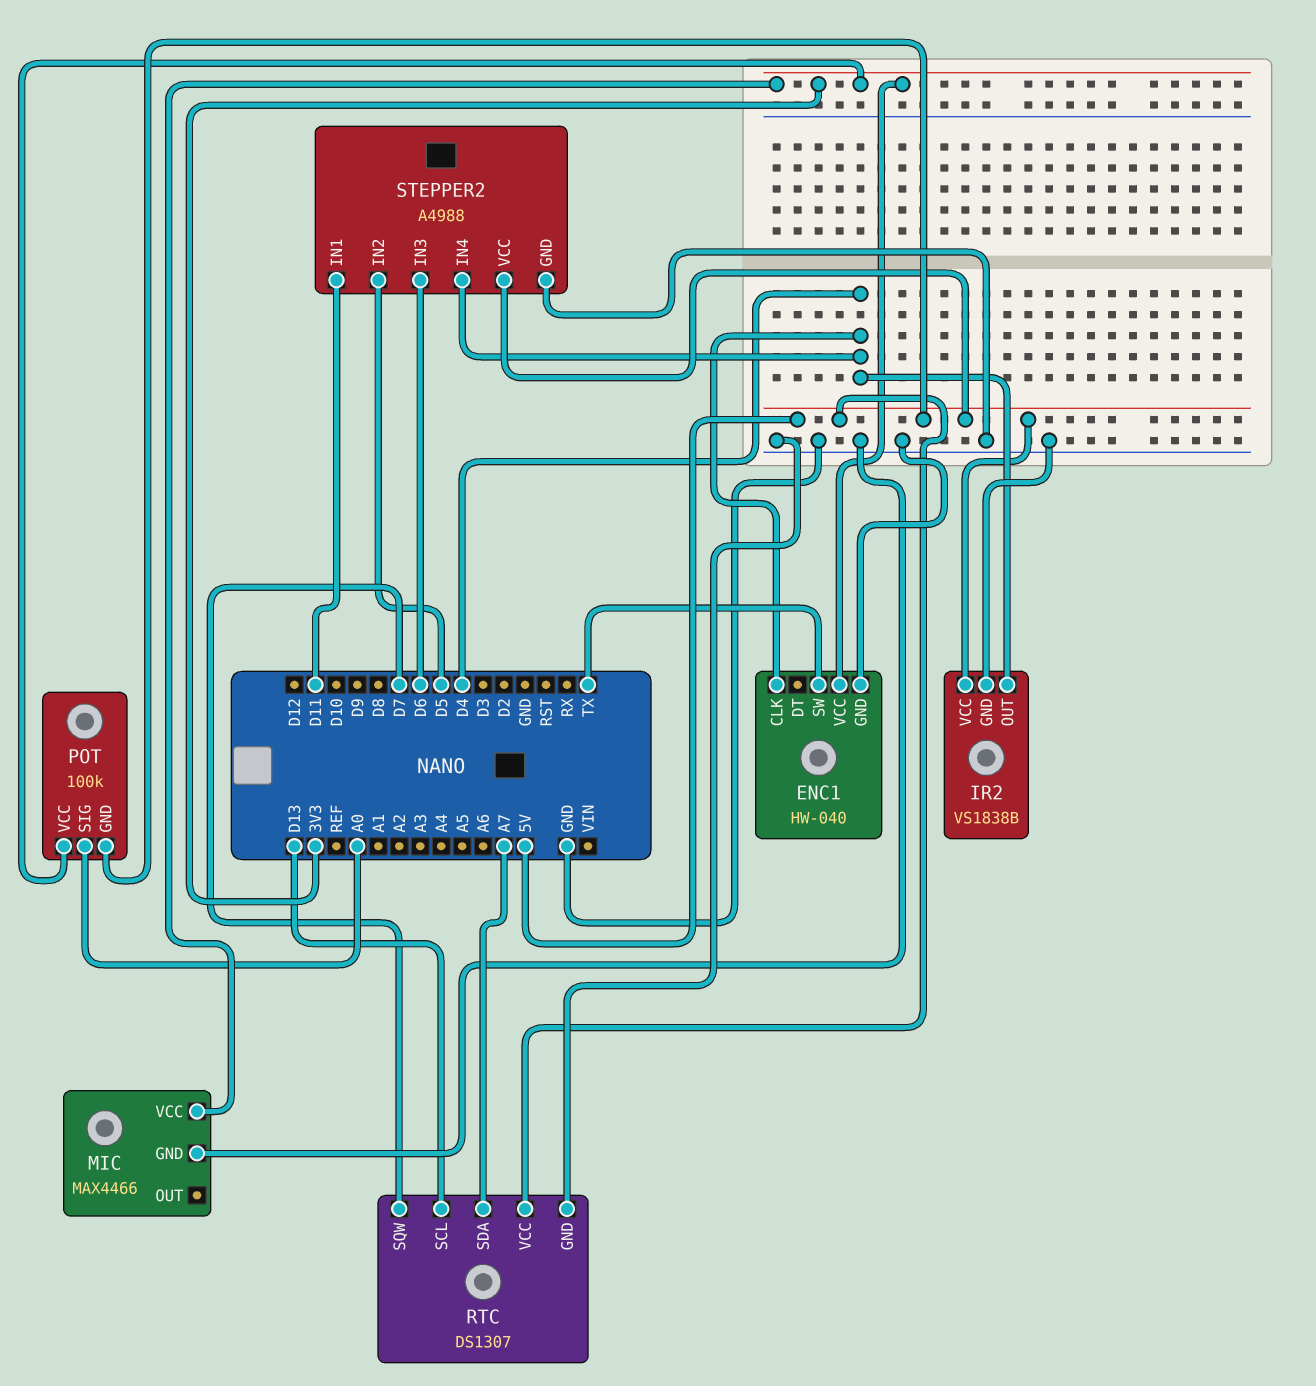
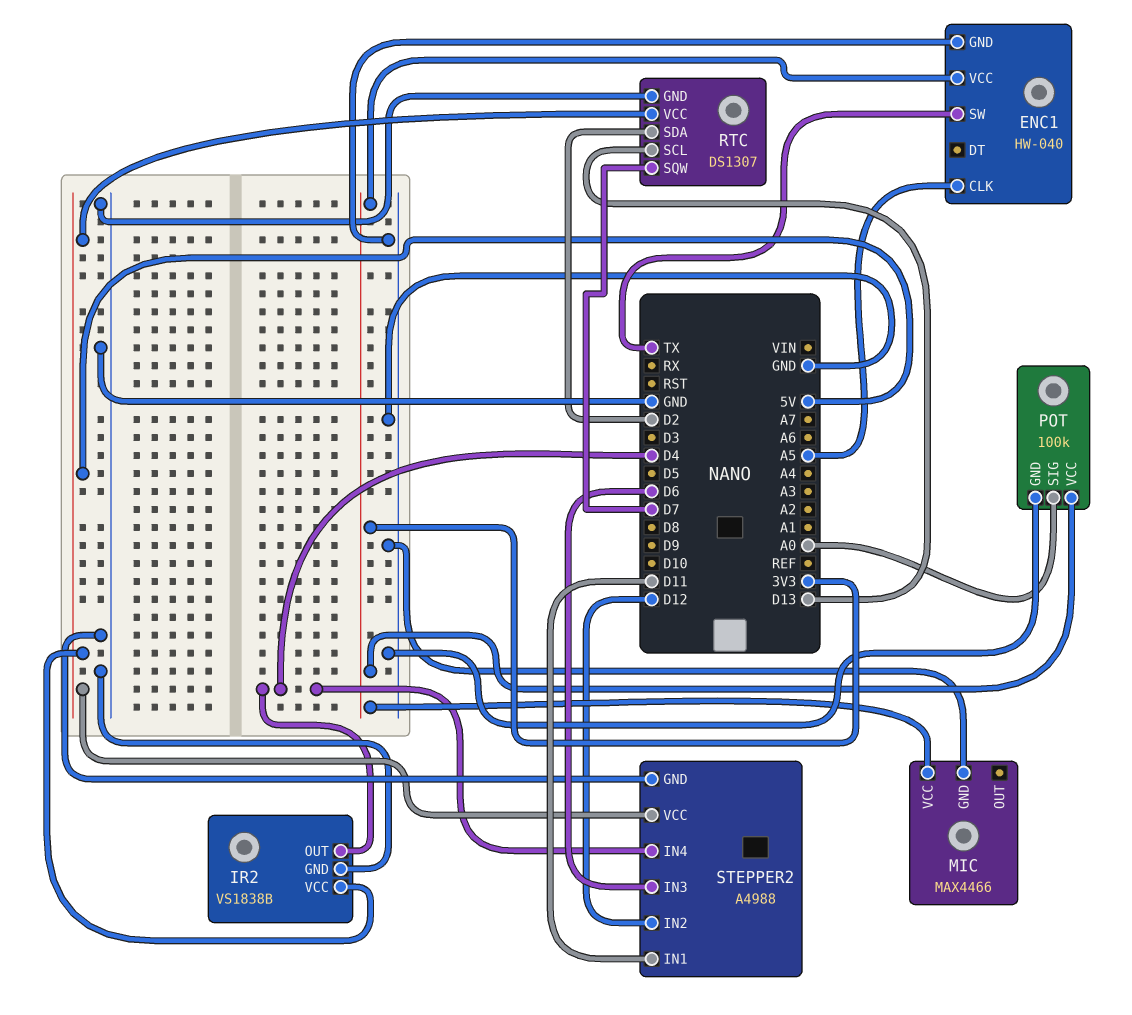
ENC1 pin CLK: D4 -> A5
POT pin GND: 5V -> GND
RTC pin SDA: A7 -> D2
STEPPER2 pin IN2: D5 -> D12

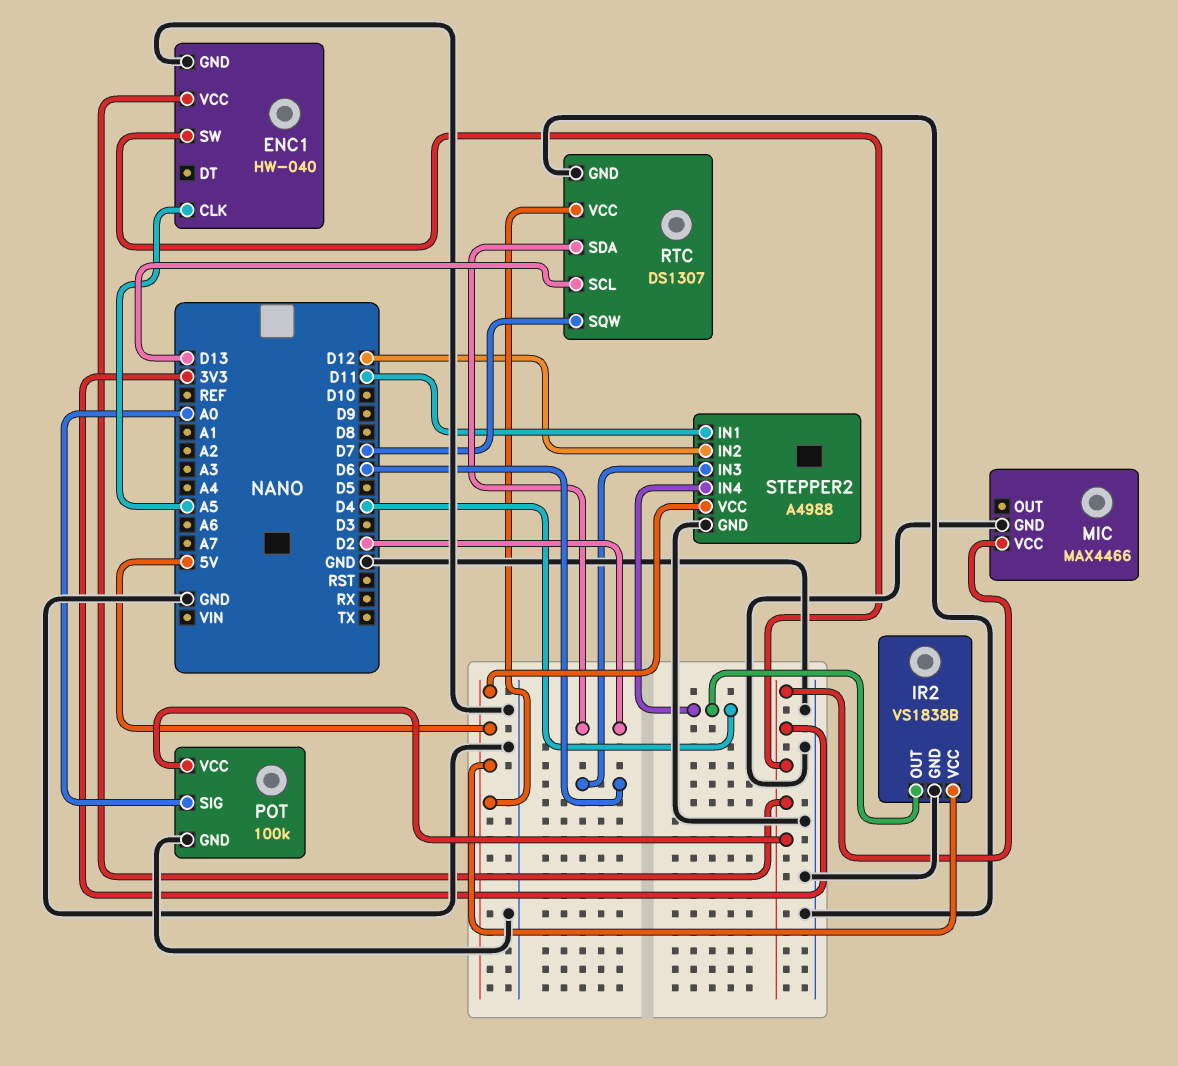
ENC1 pin SW: TX -> 3V3

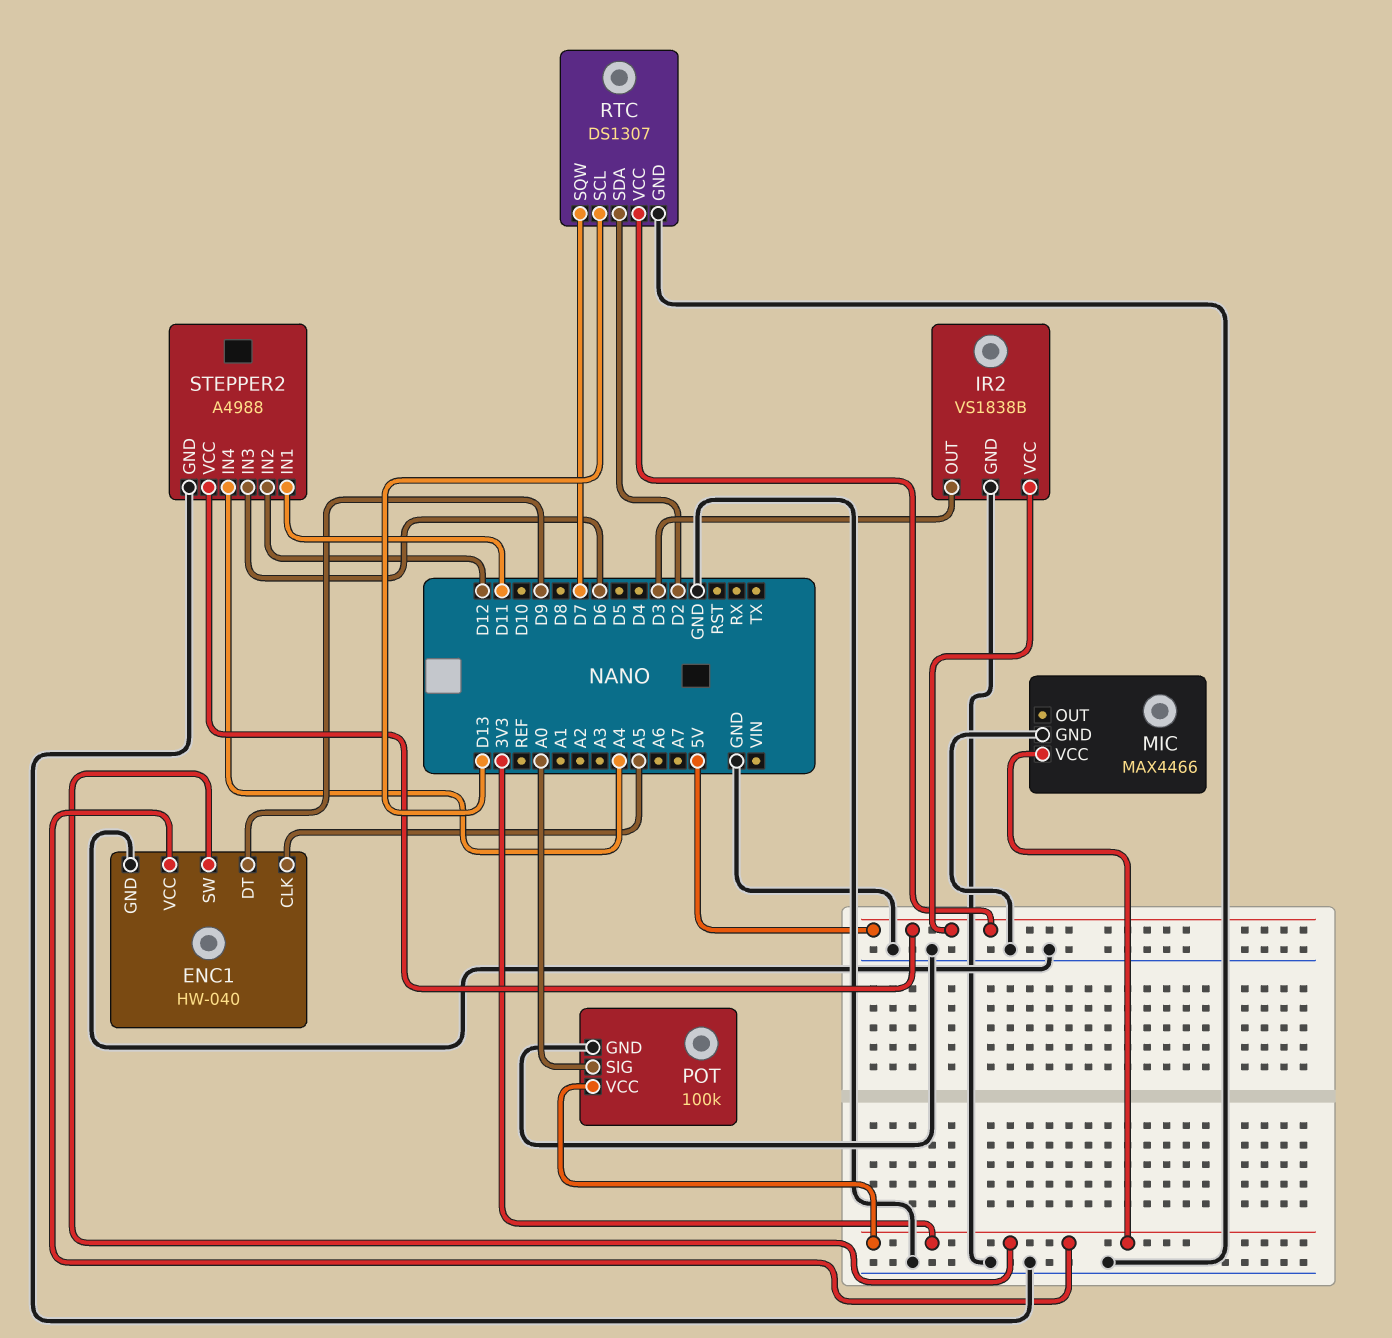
ENC1 pin DT: none -> D9
IR2 pin OUT: D4 -> D3
STEPPER2 pin IN4: D4 -> A4

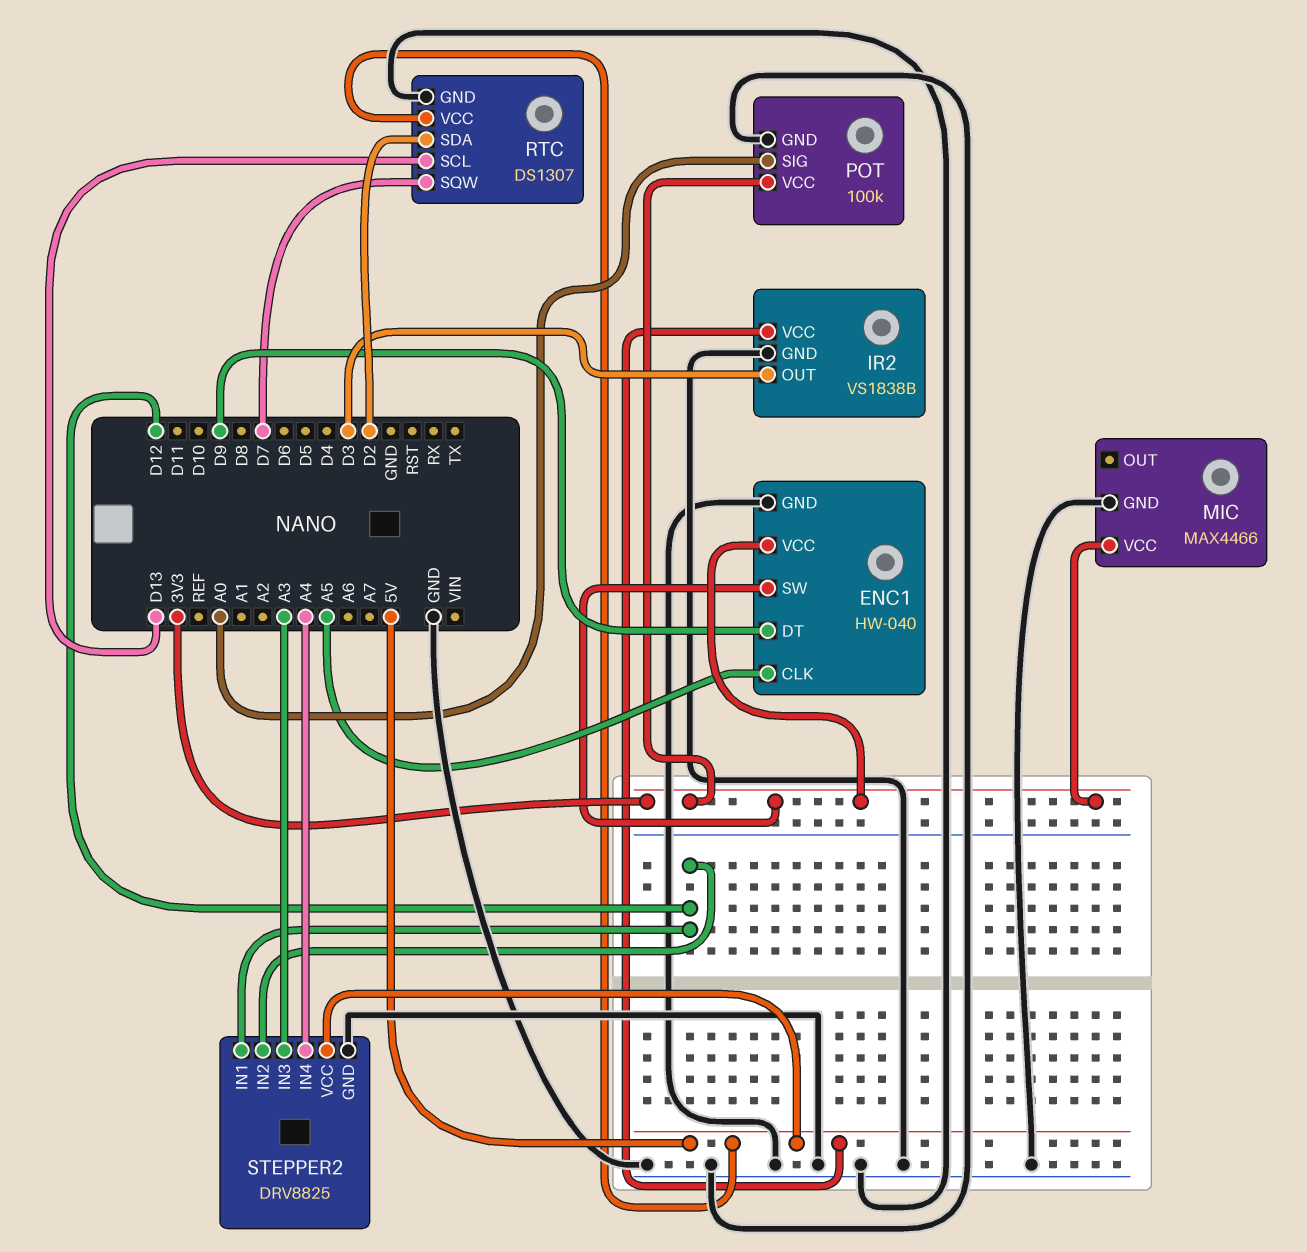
STEPPER2: A4988 -> DRV8825
STEPPER2 pin IN1: D11 -> D12
STEPPER2 pin IN3: D6 -> A3

